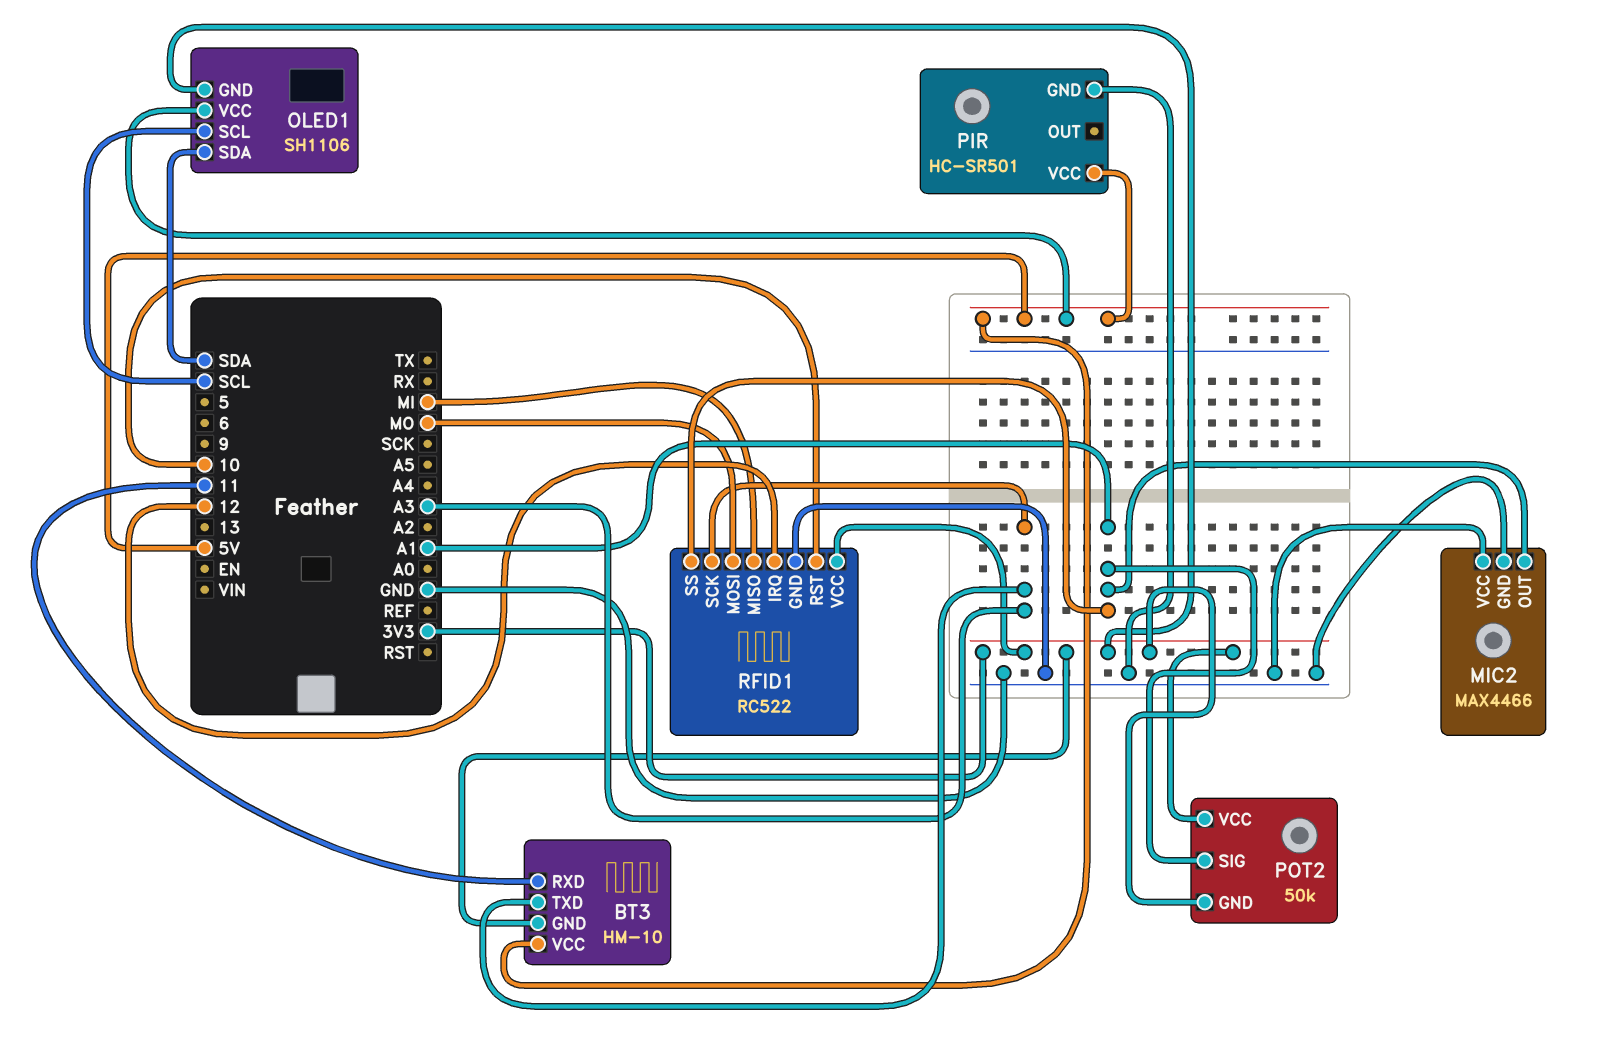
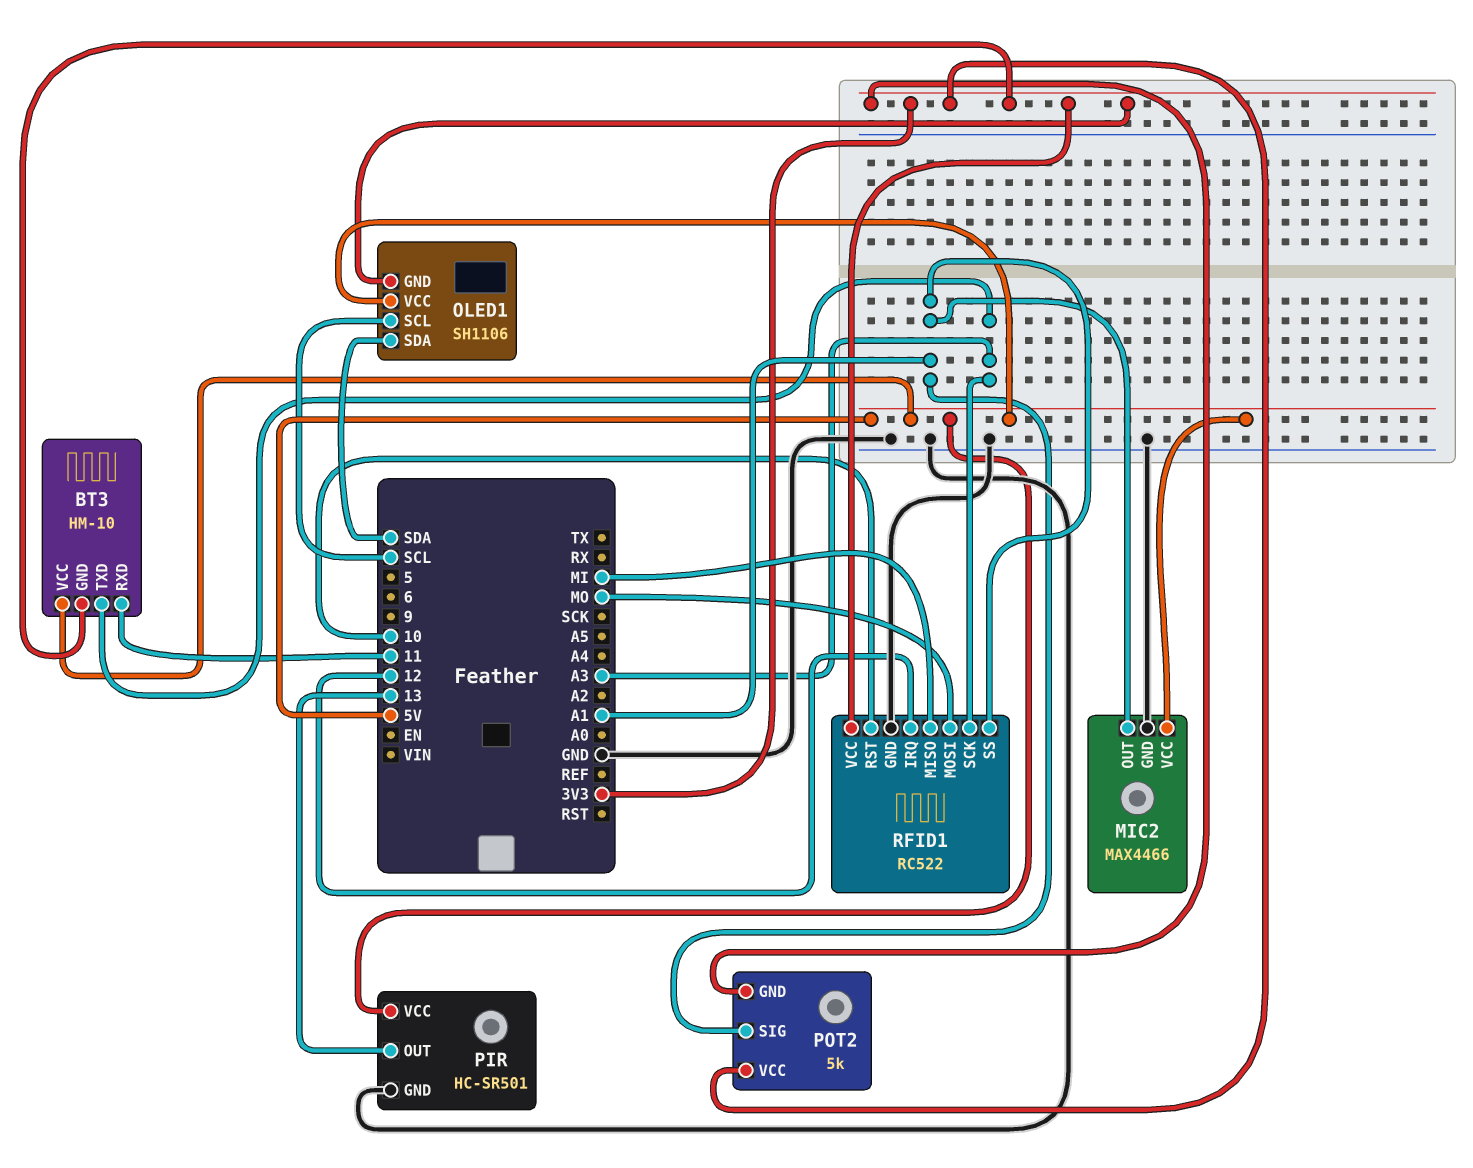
MIC2 pin VCC: GND -> 5V
PIR pin OUT: none -> 13
POT2: 50k -> 5k

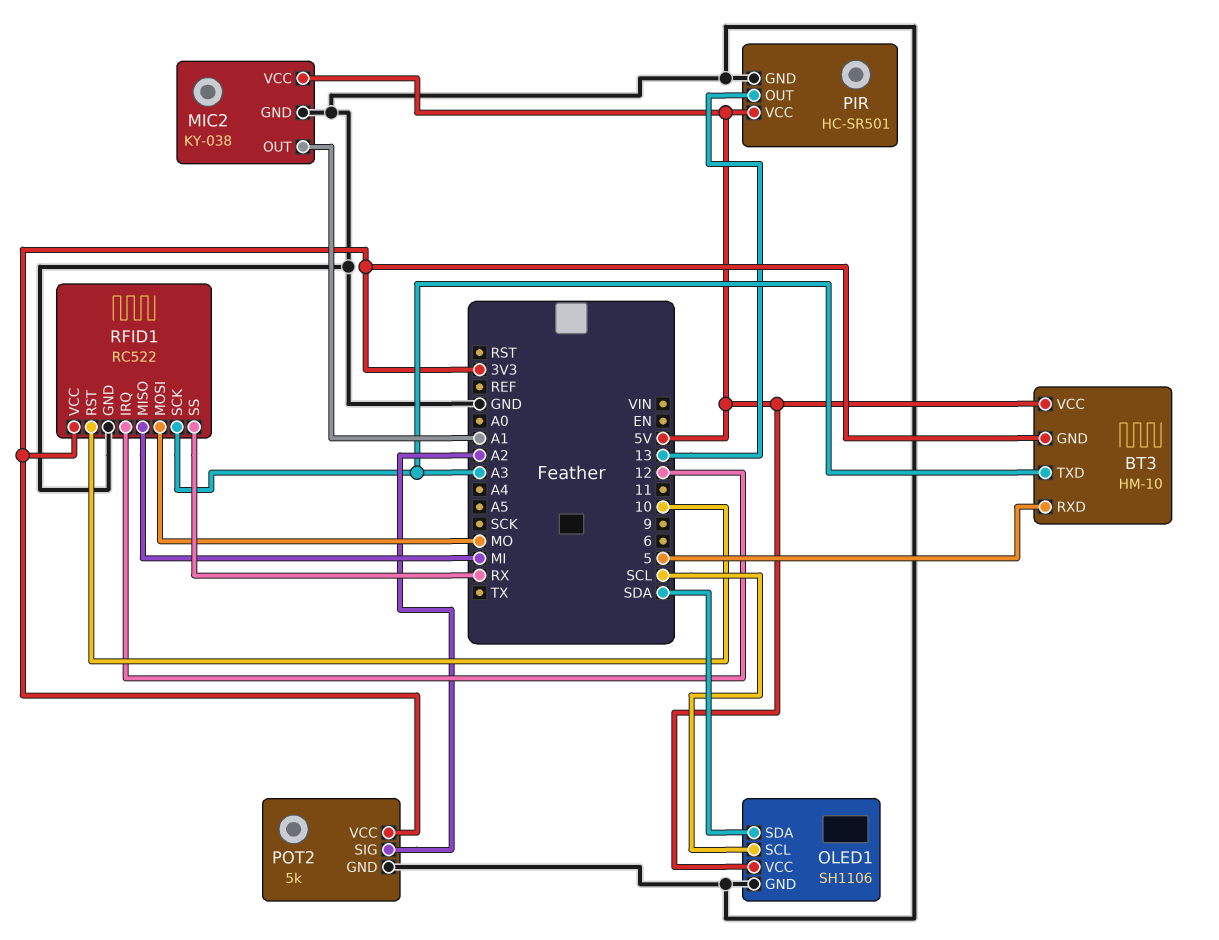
BT3 pin RXD: 11 -> 5
MIC2: MAX4466 -> KY-038
OLED1 pin GND: 3V3 -> GND
POT2 pin GND: 3V3 -> GND
POT2 pin SIG: A1 -> A2
RFID1 pin SS: A1 -> RX

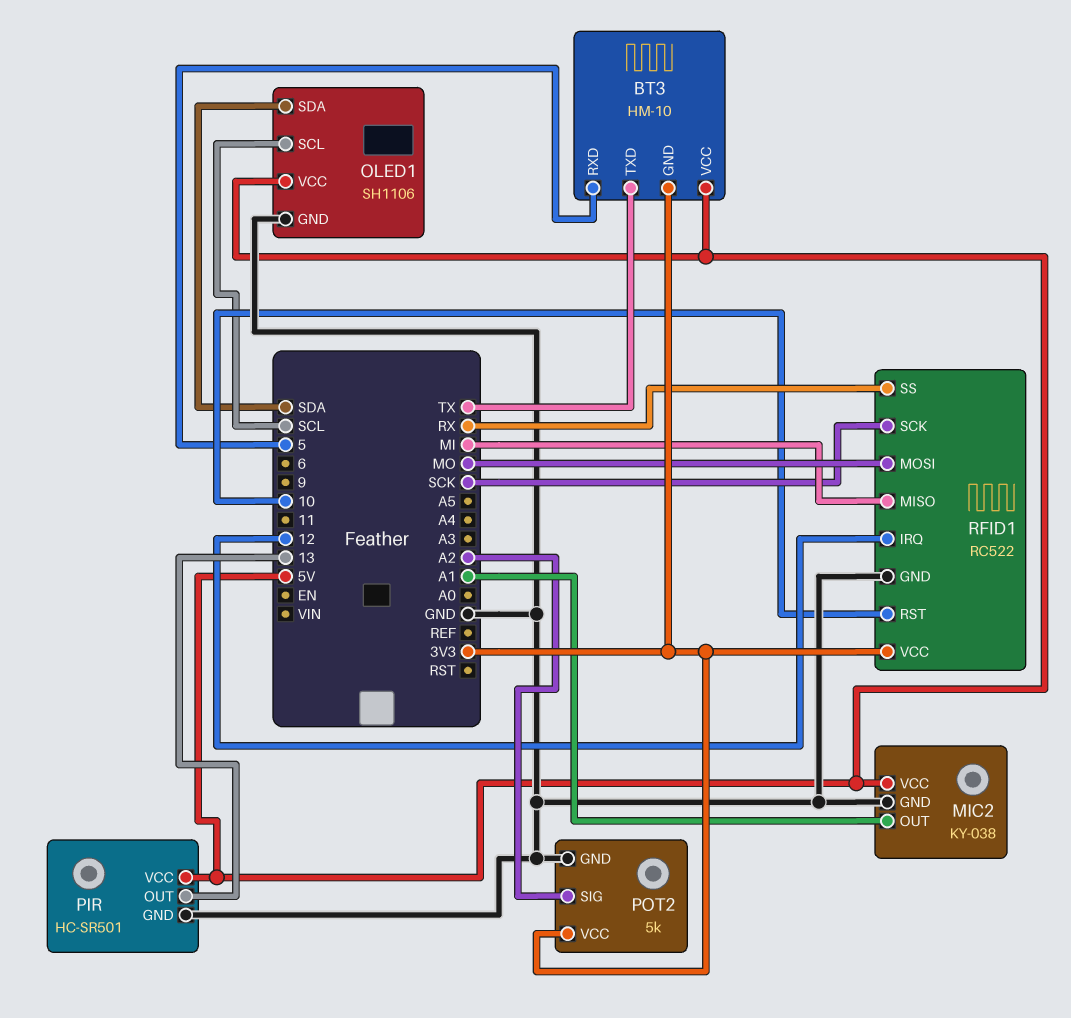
BT3 pin TXD: A3 -> TX
RFID1 pin SCK: A3 -> SCK

